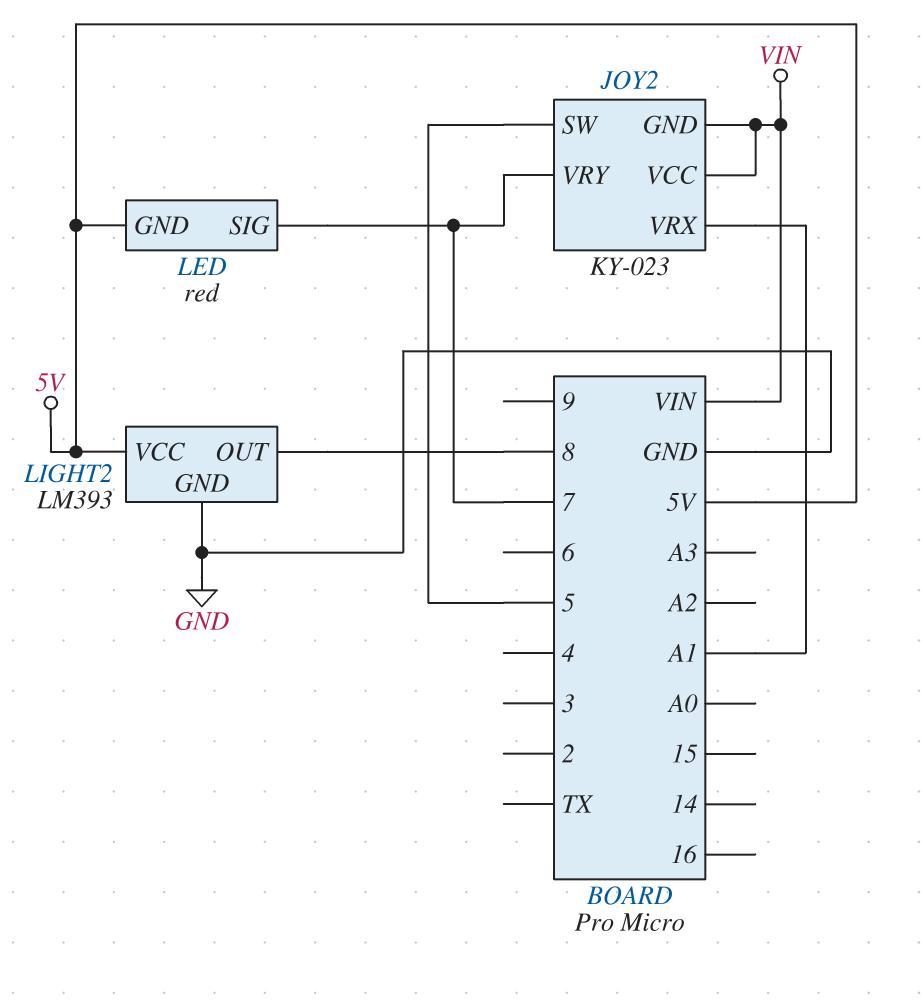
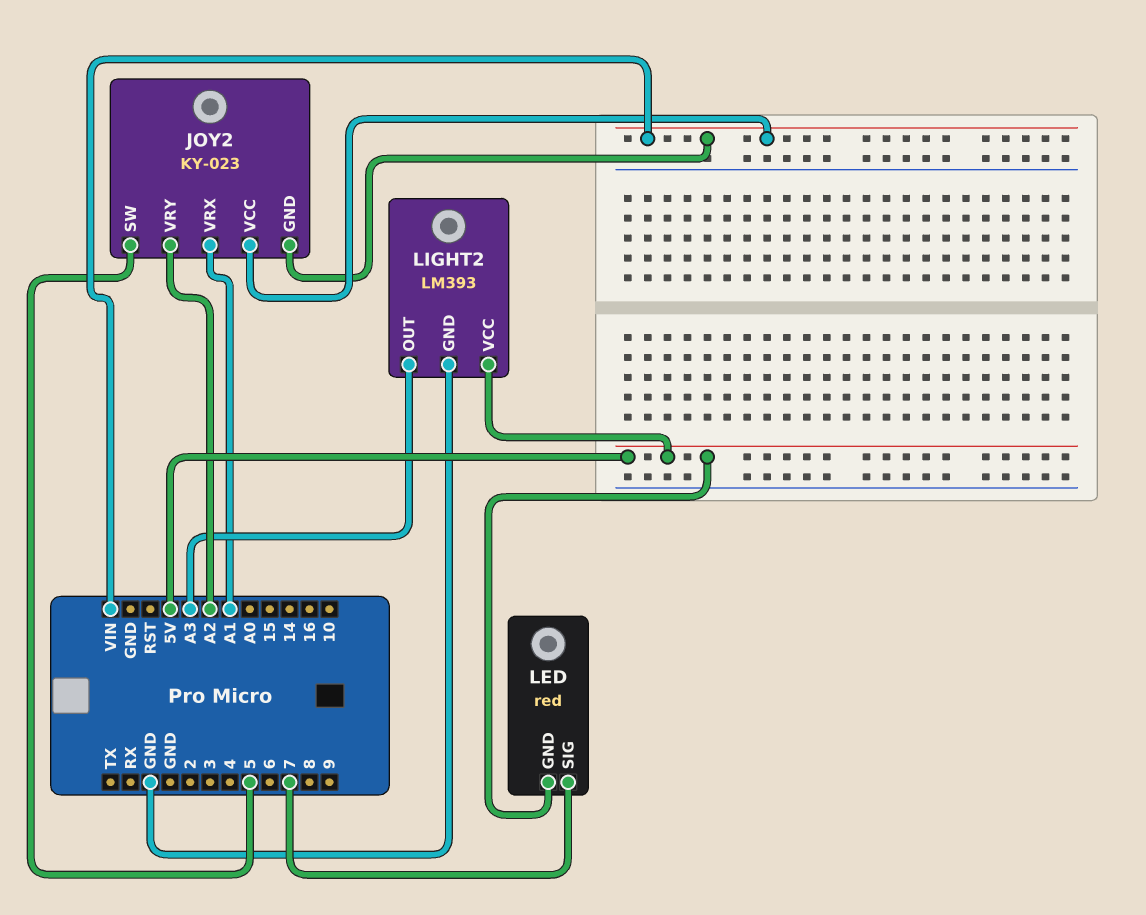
JOY2 pin VRY: 7 -> A2
LIGHT2 pin OUT: 8 -> A3

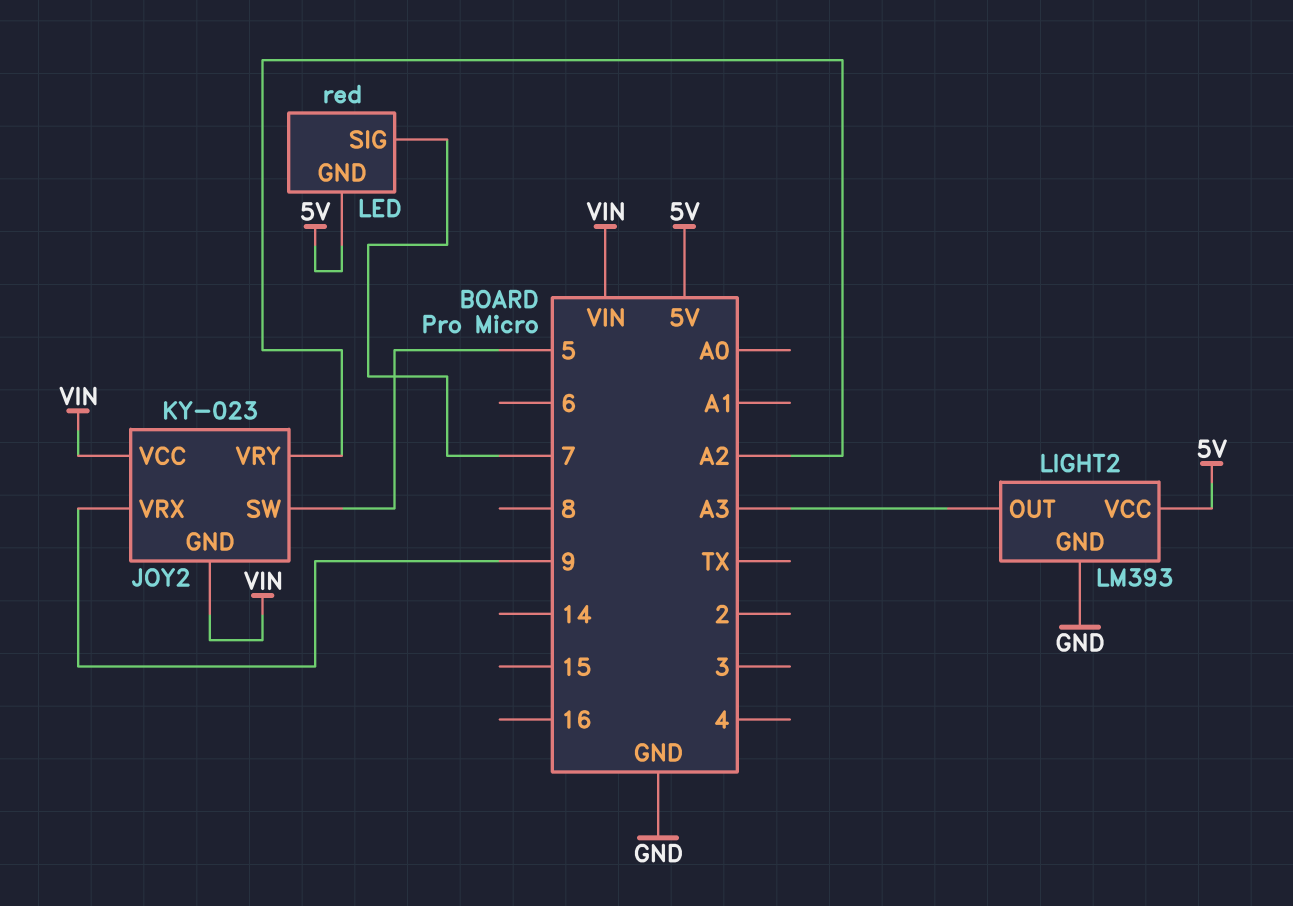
JOY2 pin VRX: A1 -> 9

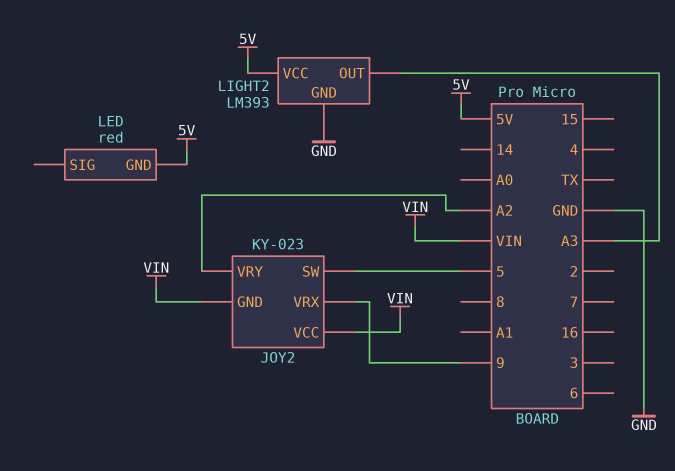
LED pin SIG: 7 -> none

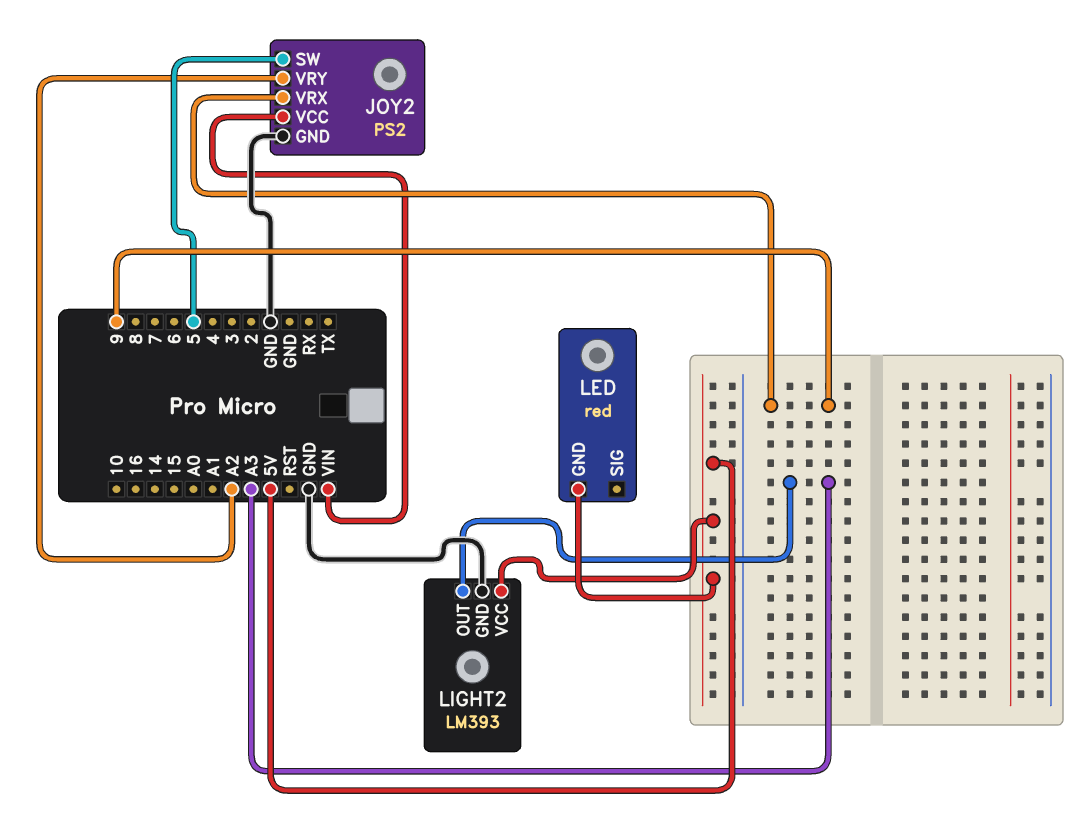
JOY2: KY-023 -> PS2
JOY2 pin GND: VIN -> GND

